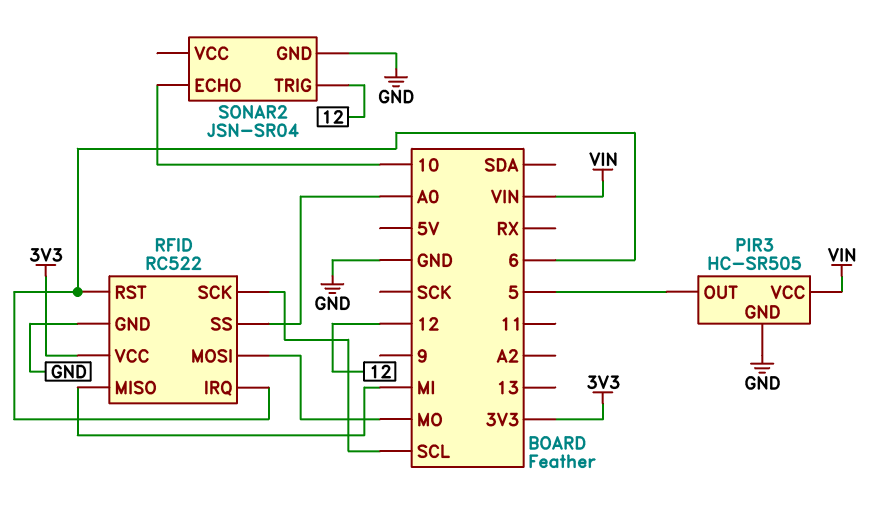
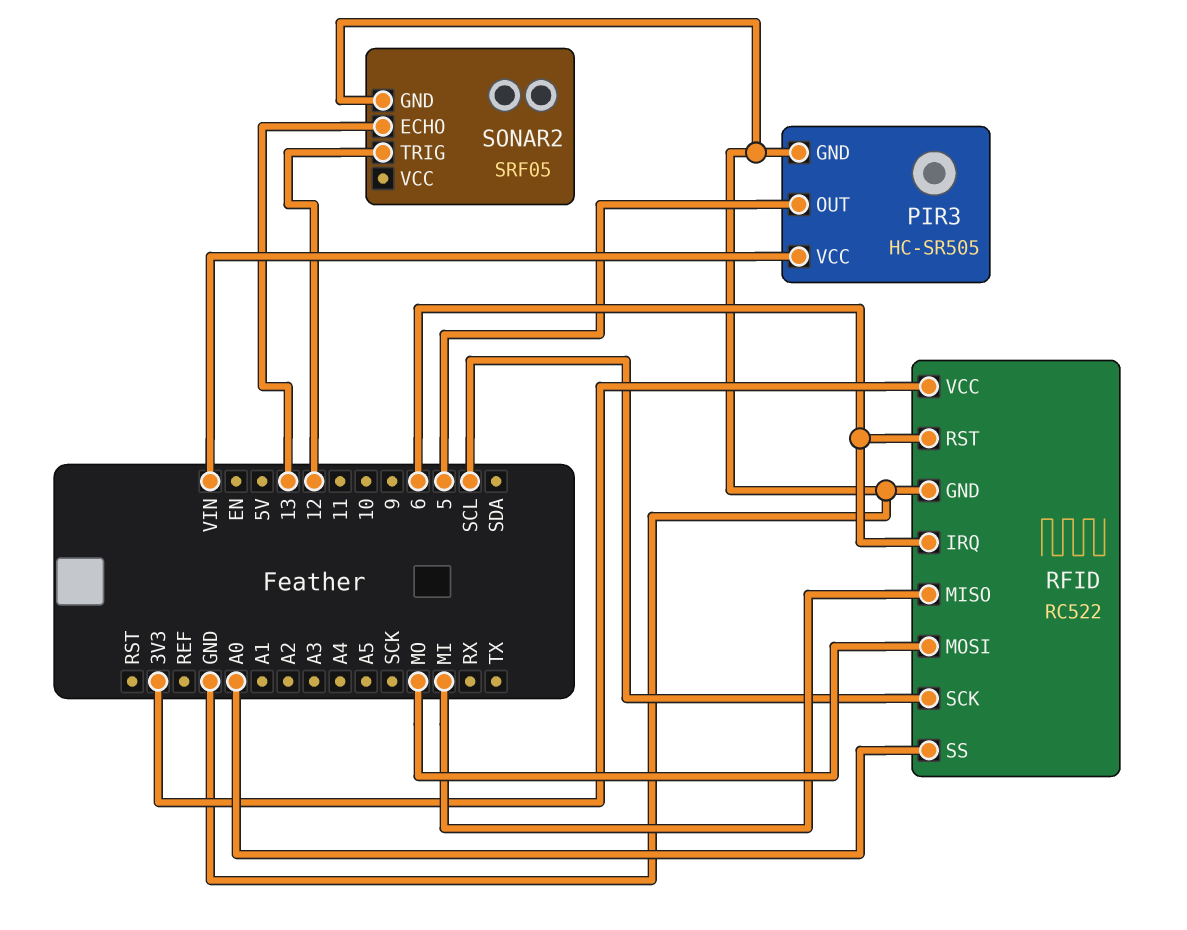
SONAR2: JSN-SR04 -> SRF05
SONAR2 pin ECHO: 10 -> 13

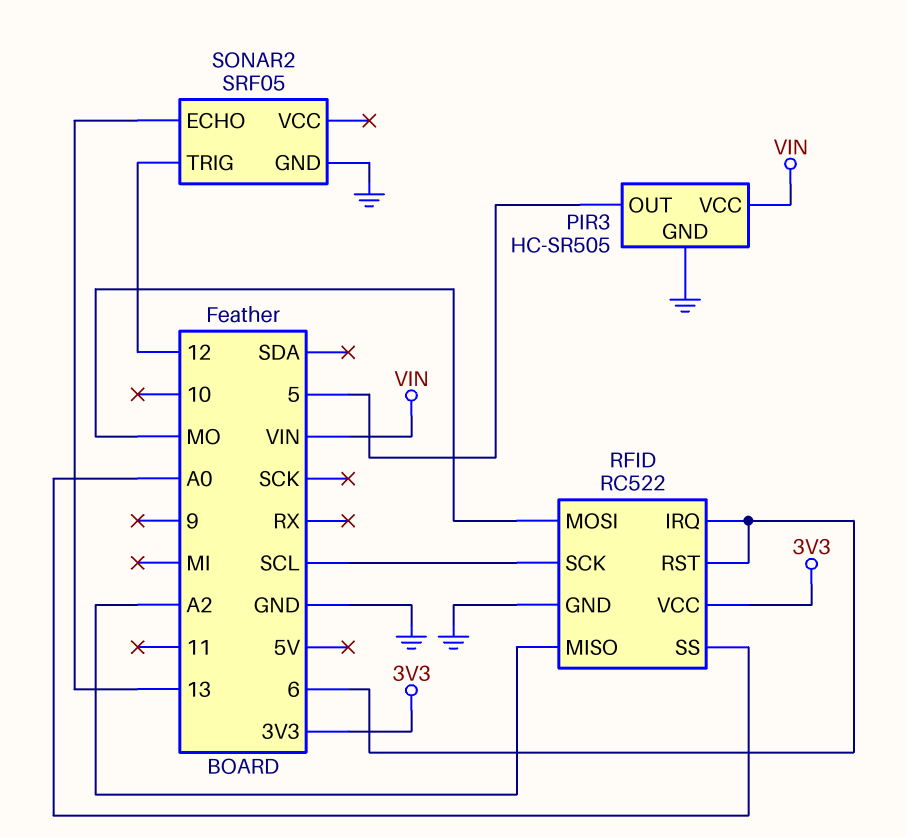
RFID pin MISO: MI -> A2

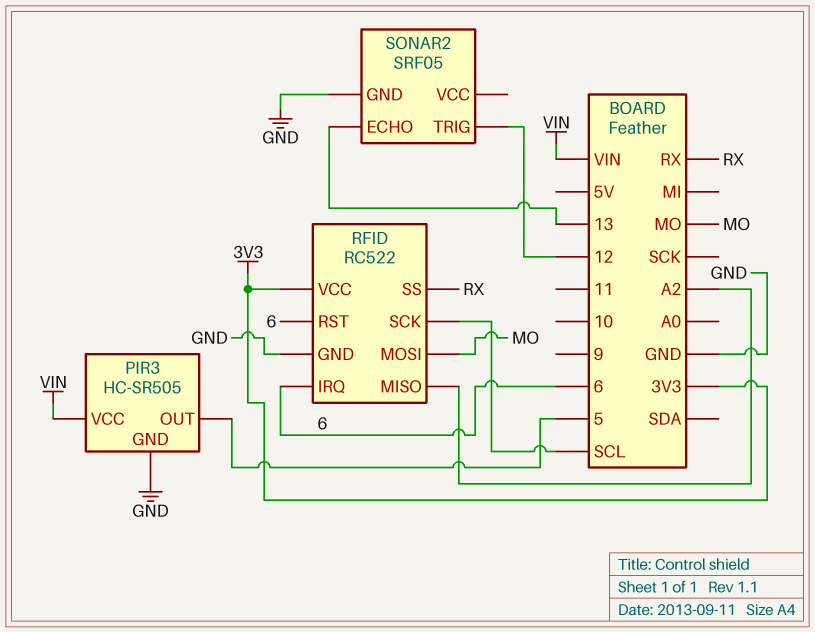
RFID pin SS: A0 -> RX

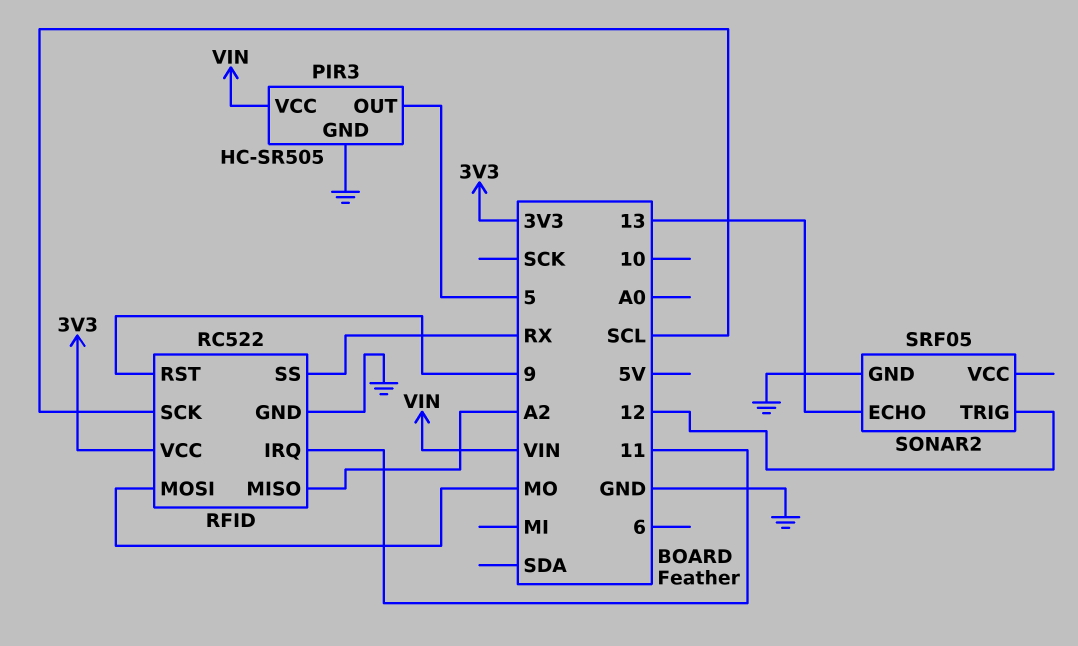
RFID pin IRQ: 6 -> 11
RFID pin RST: 6 -> 9

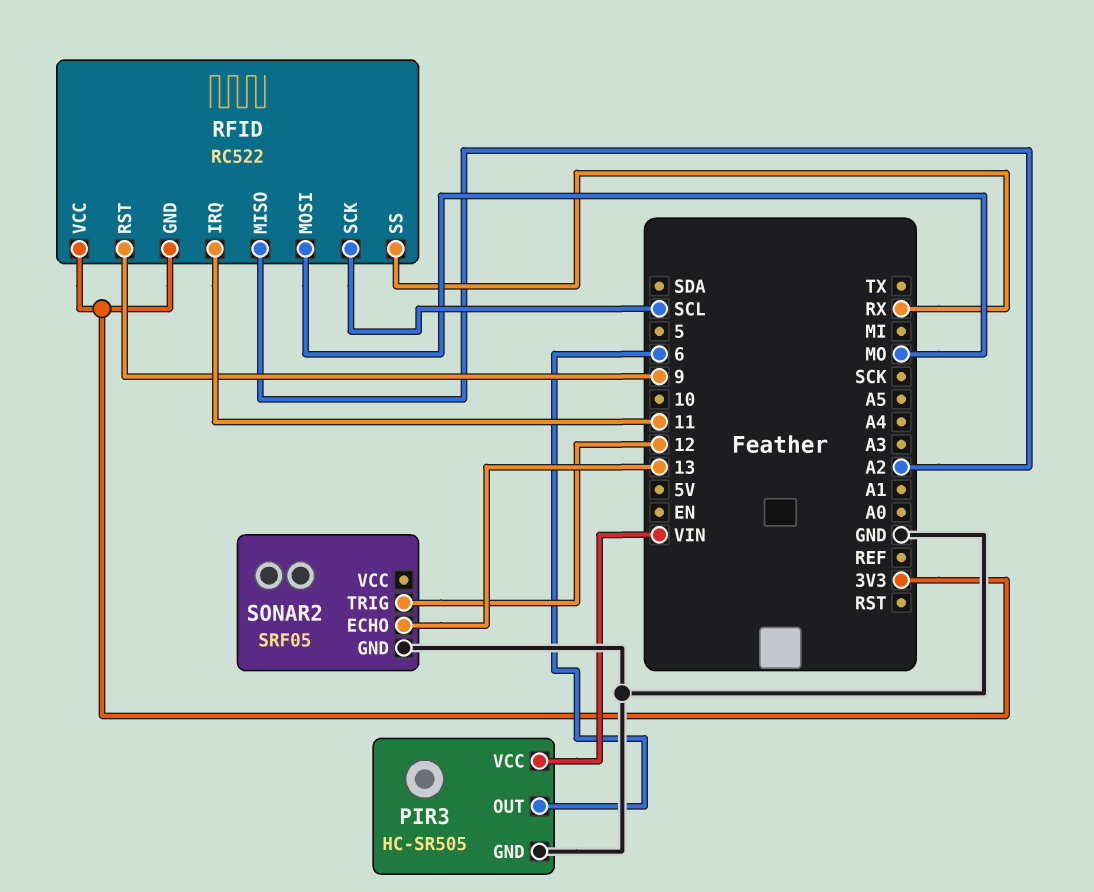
PIR3 pin OUT: 5 -> 6
RFID pin GND: GND -> 3V3

